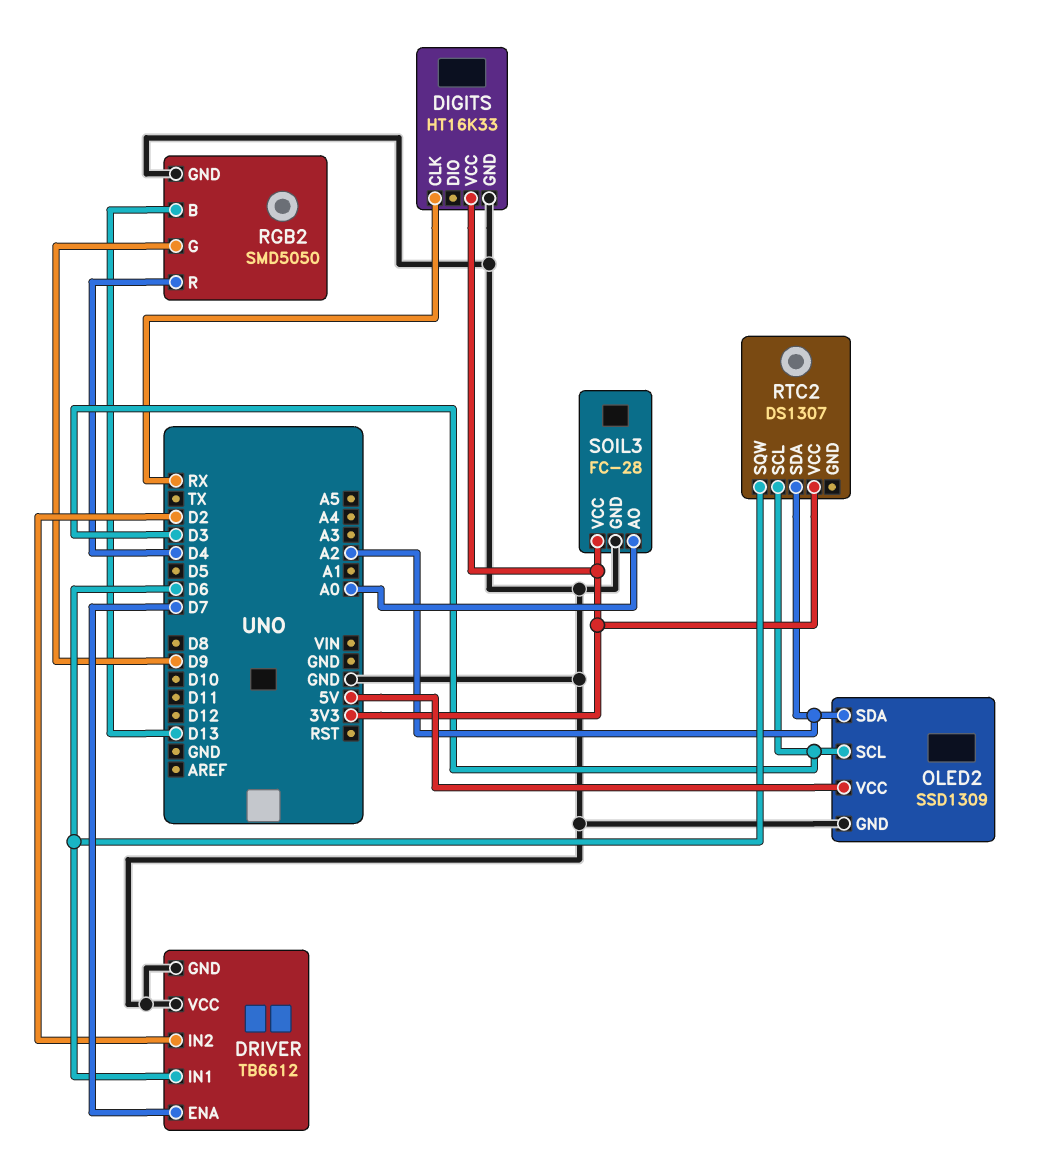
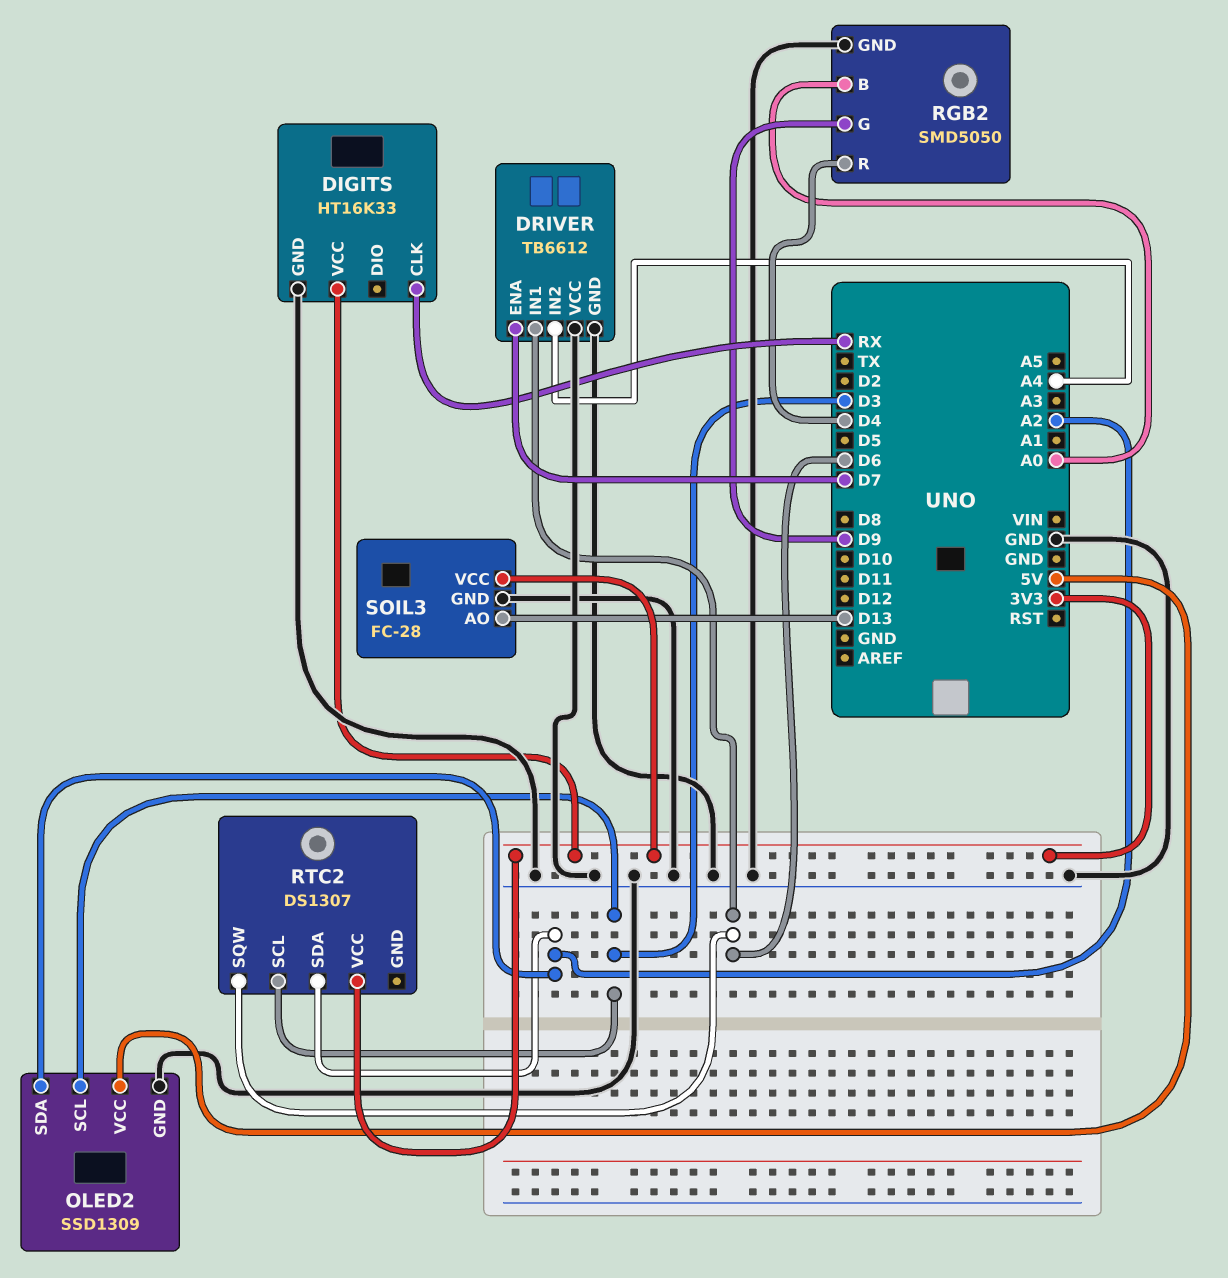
DRIVER pin IN2: D2 -> A4
RGB2 pin B: D13 -> A0
SOIL3 pin AO: A0 -> D13

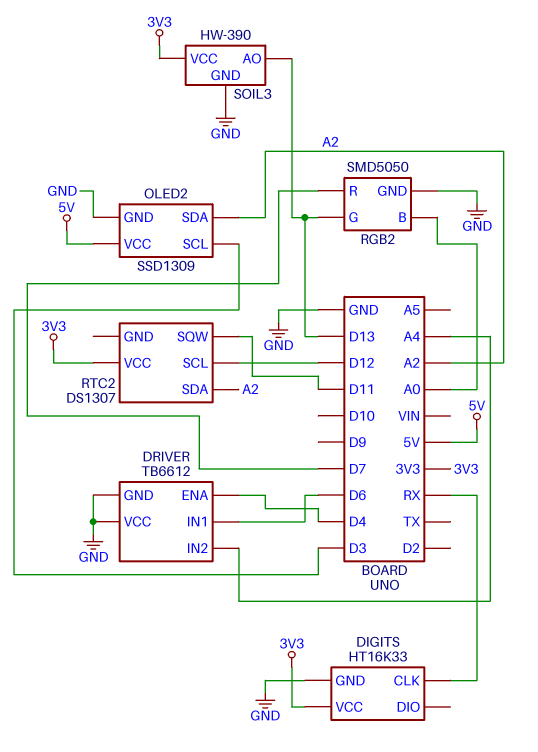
DRIVER pin ENA: D7 -> D4
RGB2 pin G: D9 -> D13
RGB2 pin R: D4 -> D7
RTC2 pin SCL: D3 -> D12
RTC2 pin SQW: D6 -> D11
SOIL3: FC-28 -> HW-390

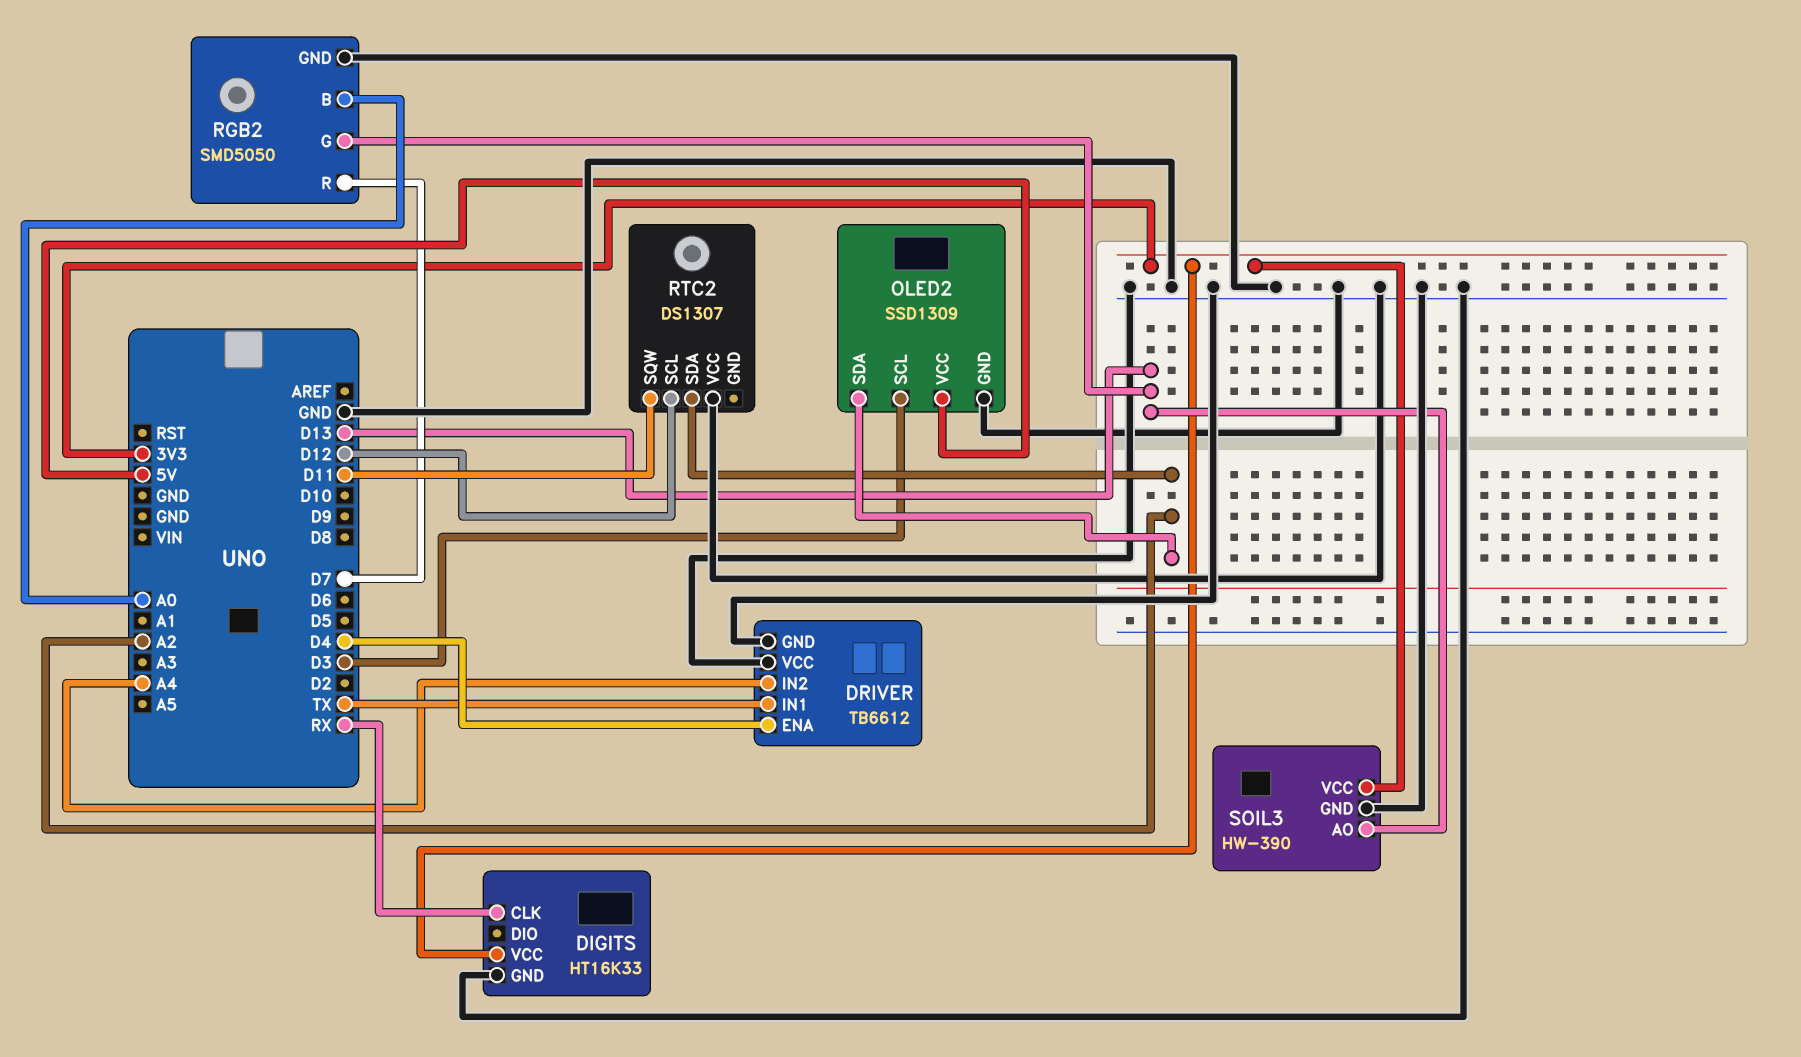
DRIVER pin IN1: D6 -> TX
RTC2 pin VCC: 3V3 -> GND

